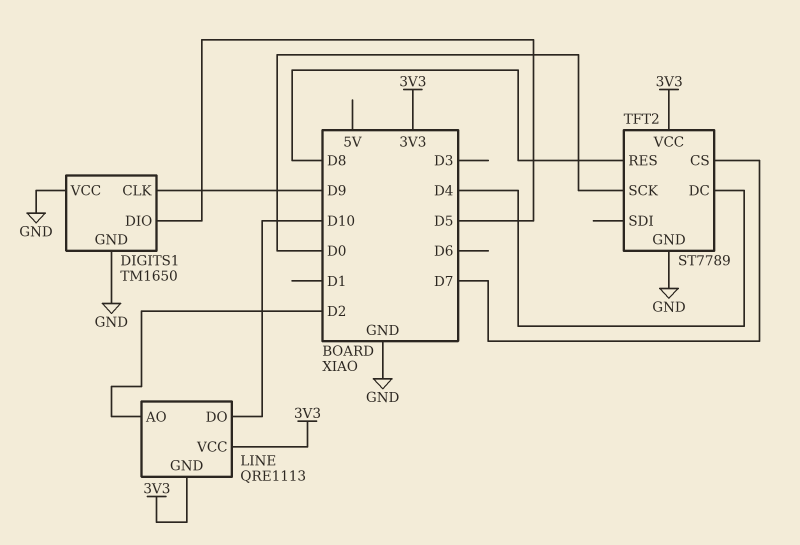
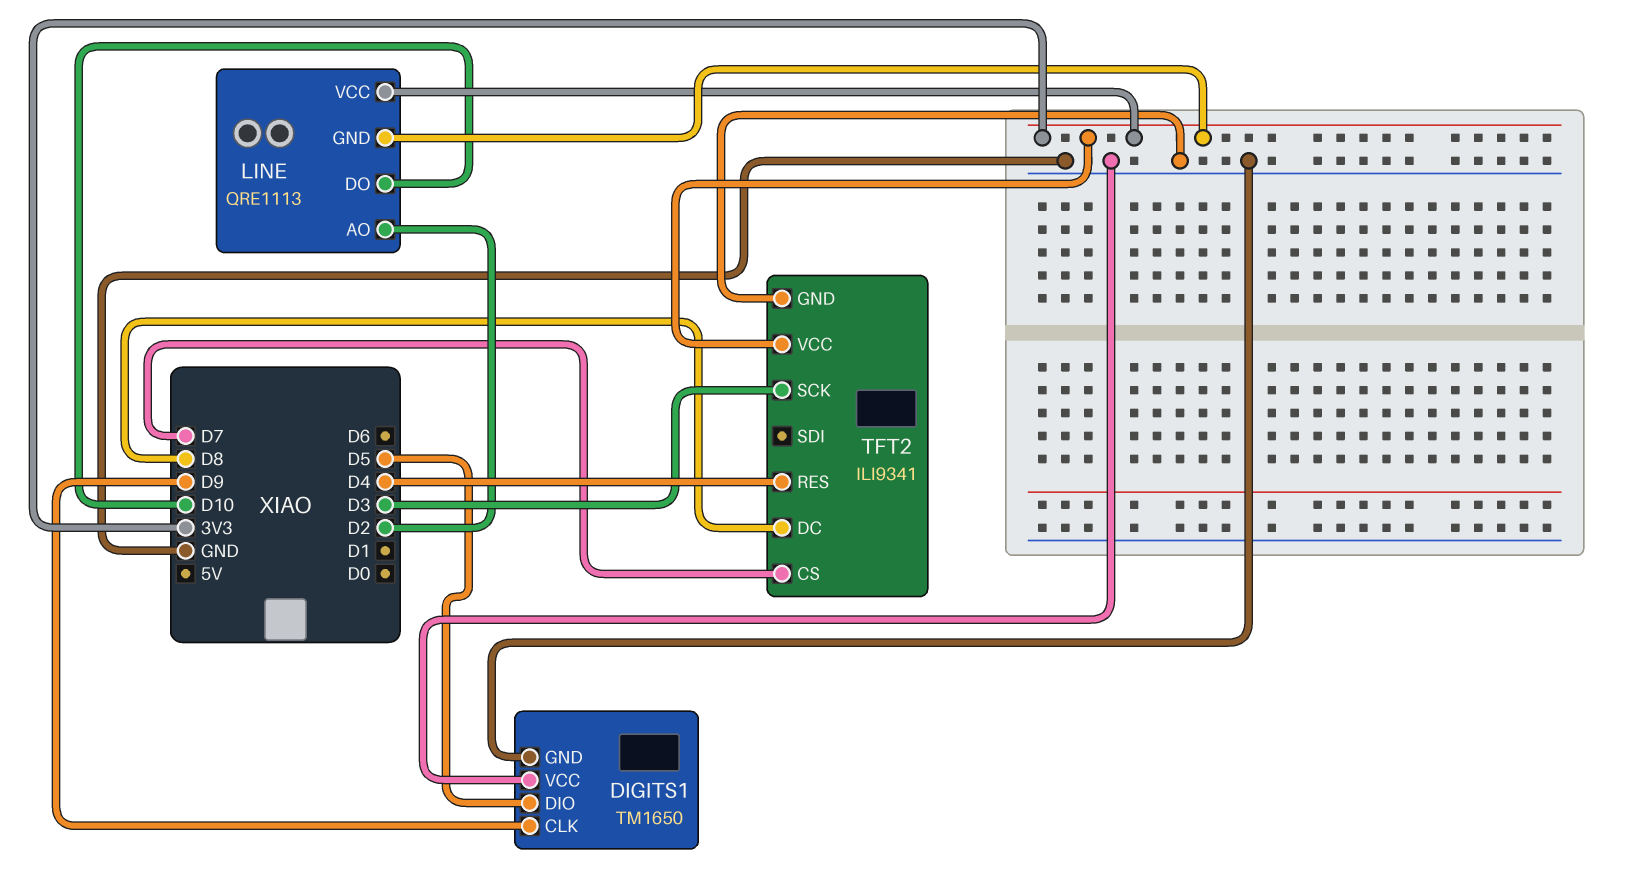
TFT2: ST7789 -> ILI9341
TFT2 pin DC: D4 -> D8
TFT2 pin RES: D8 -> D4
TFT2 pin SCK: D0 -> D3

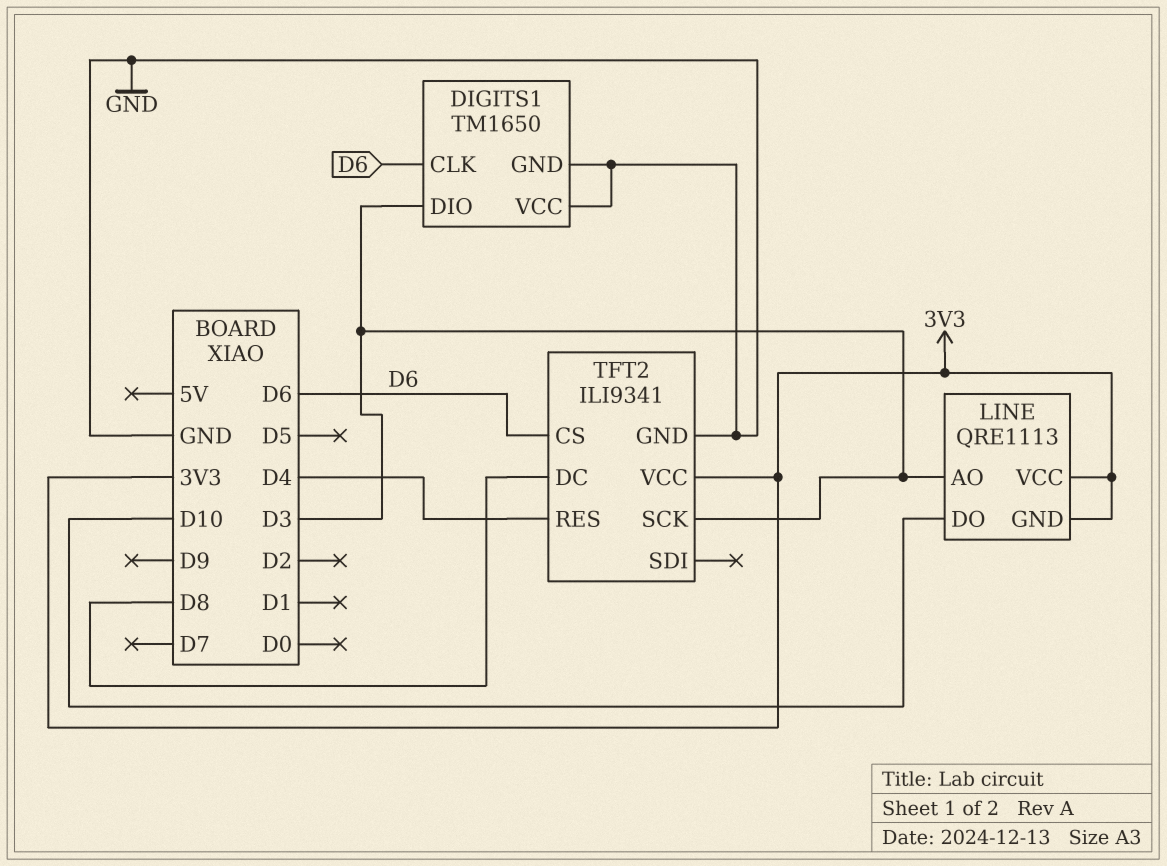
DIGITS1 pin CLK: D9 -> D6
DIGITS1 pin DIO: D5 -> D3
LINE pin AO: D2 -> D3
TFT2 pin CS: D7 -> D6

